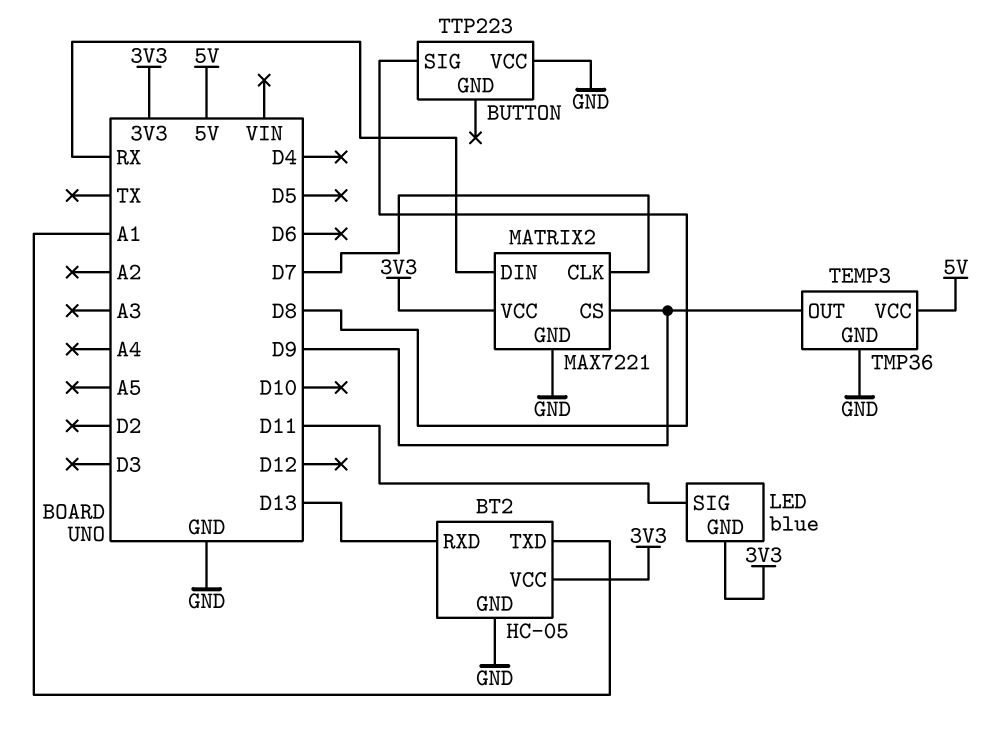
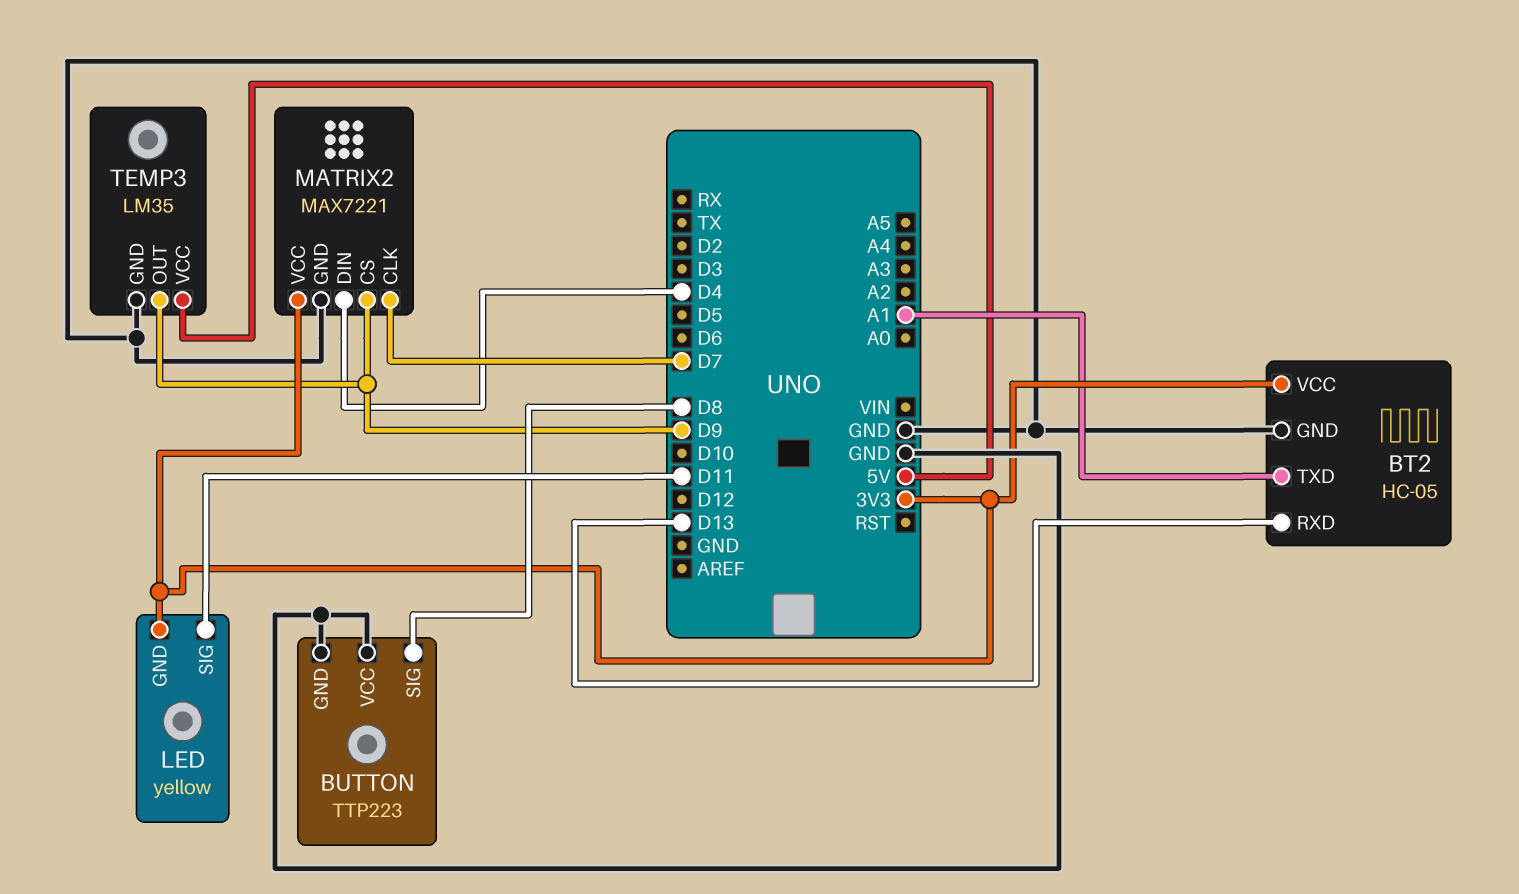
BUTTON pin GND: none -> GND
LED: blue -> yellow
MATRIX2 pin DIN: RX -> D4
TEMP3: TMP36 -> LM35

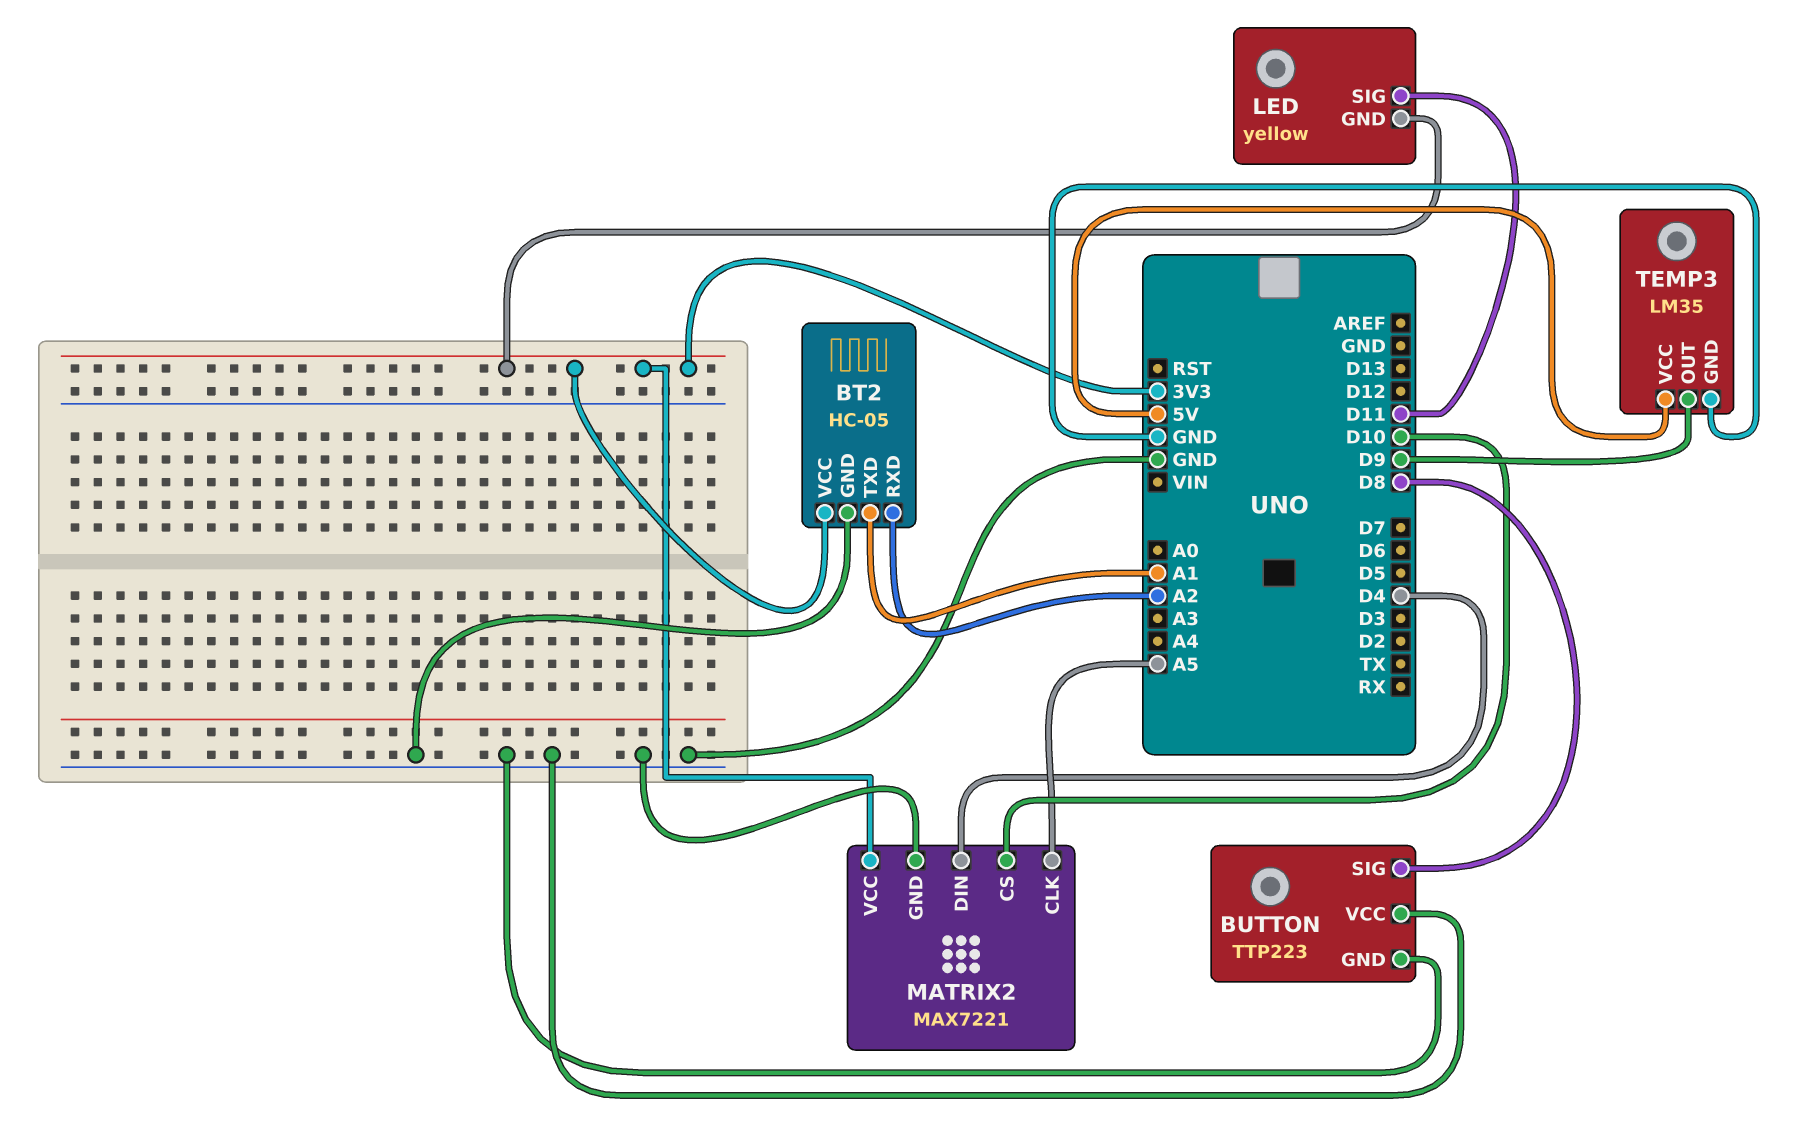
BT2 pin RXD: D13 -> A2
MATRIX2 pin CLK: D7 -> A5
MATRIX2 pin CS: D9 -> D10

